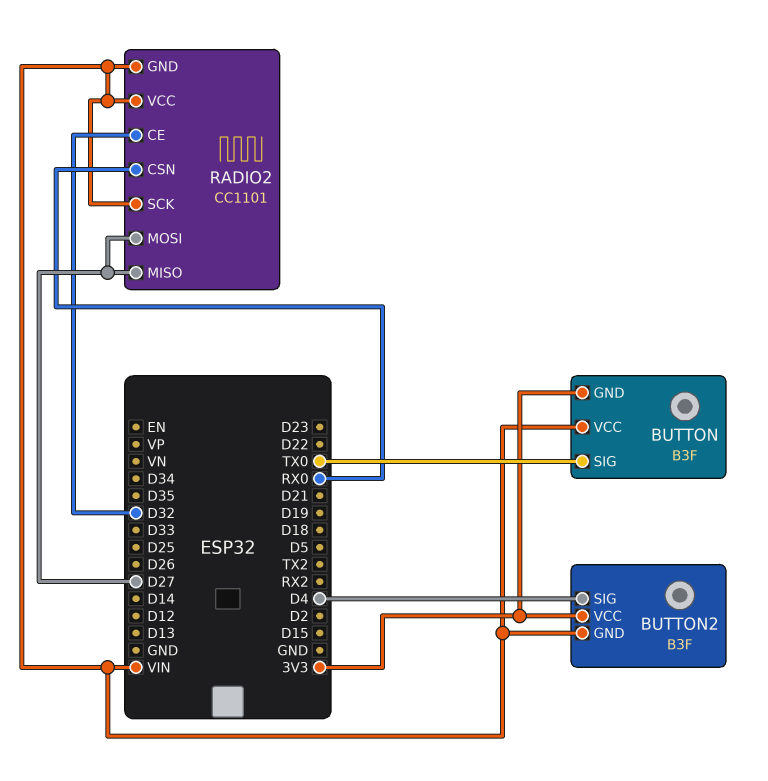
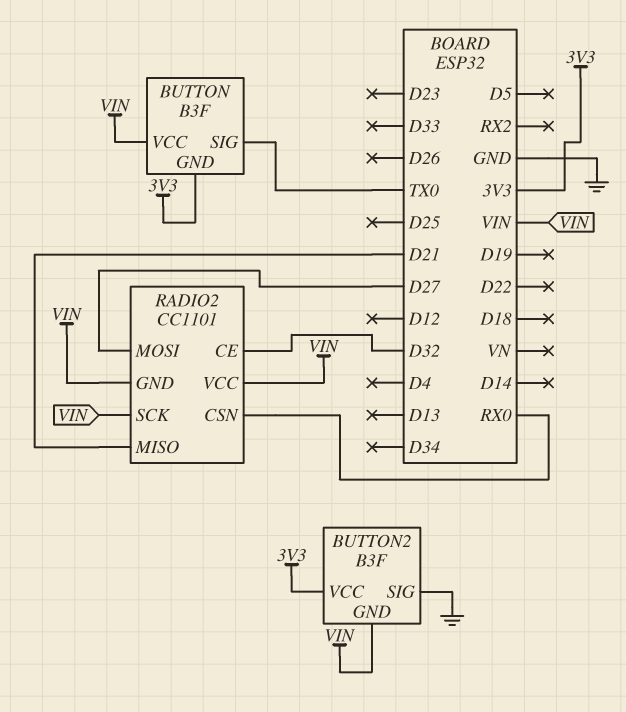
BUTTON2 pin SIG: D4 -> GND
RADIO2 pin MISO: D27 -> D21

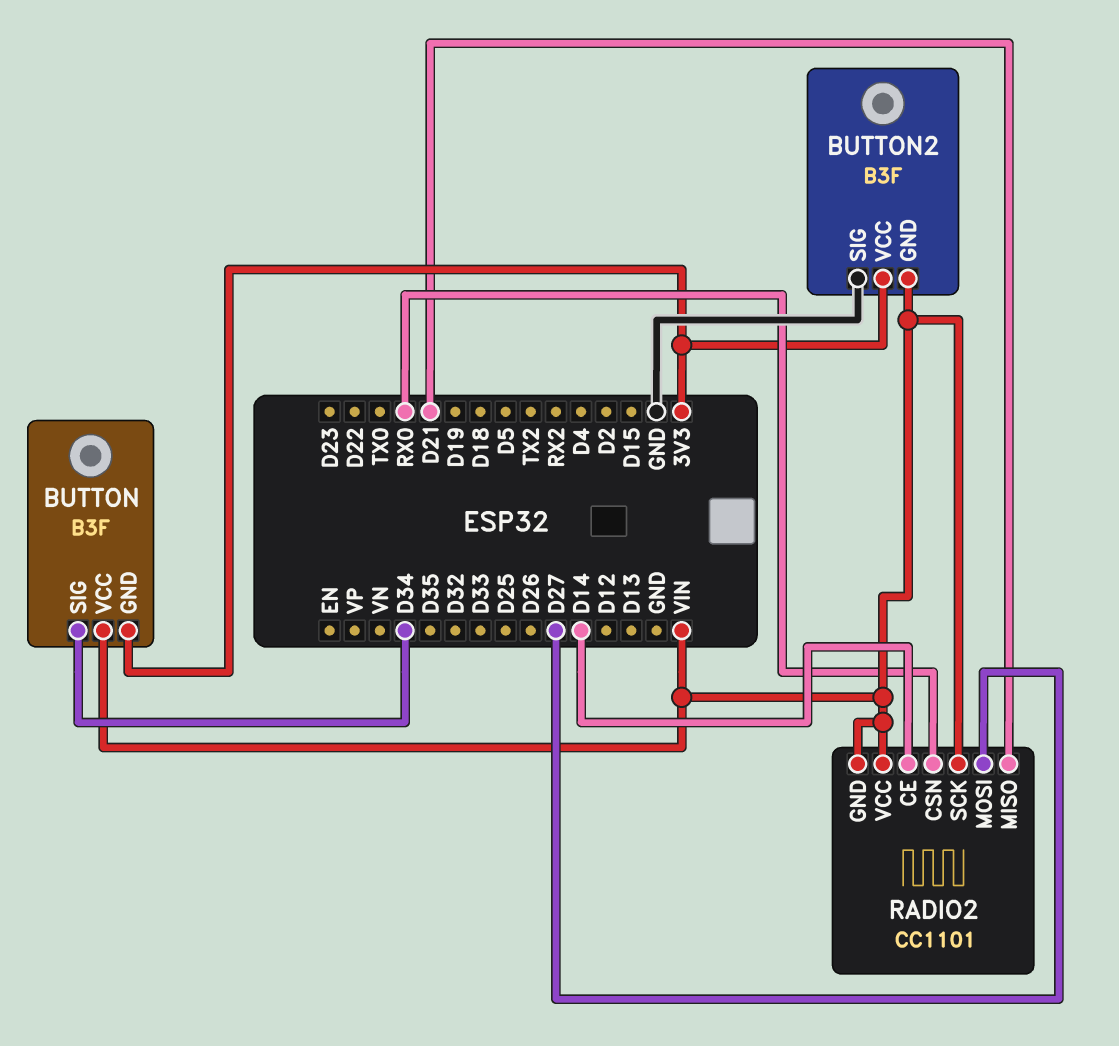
BUTTON pin SIG: TX0 -> D34
RADIO2 pin CE: D32 -> D14

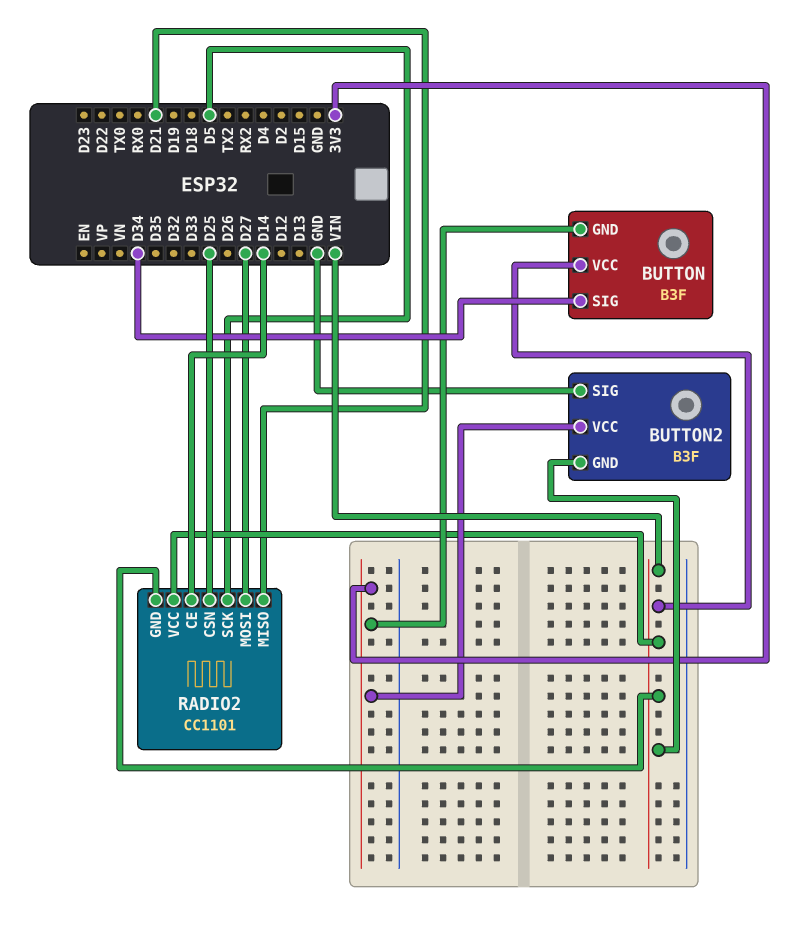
RADIO2 pin CSN: RX0 -> D25
RADIO2 pin SCK: VIN -> D5

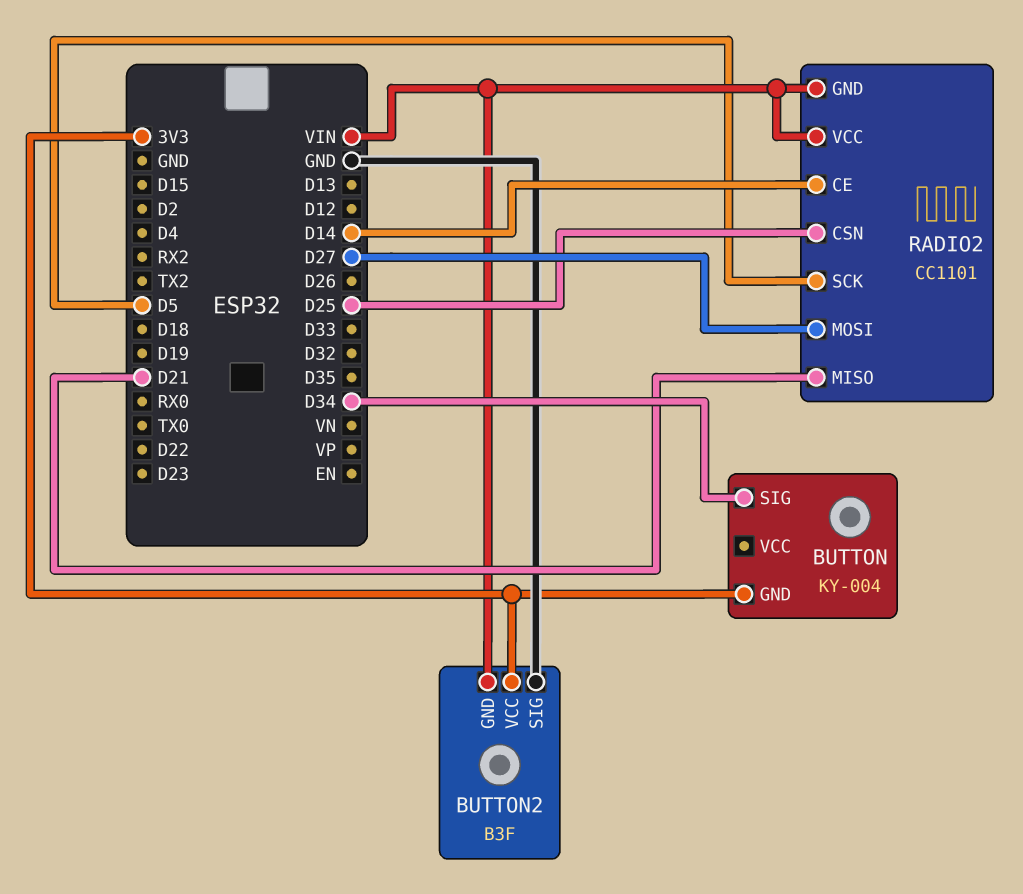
BUTTON: B3F -> KY-004
BUTTON pin VCC: VIN -> none

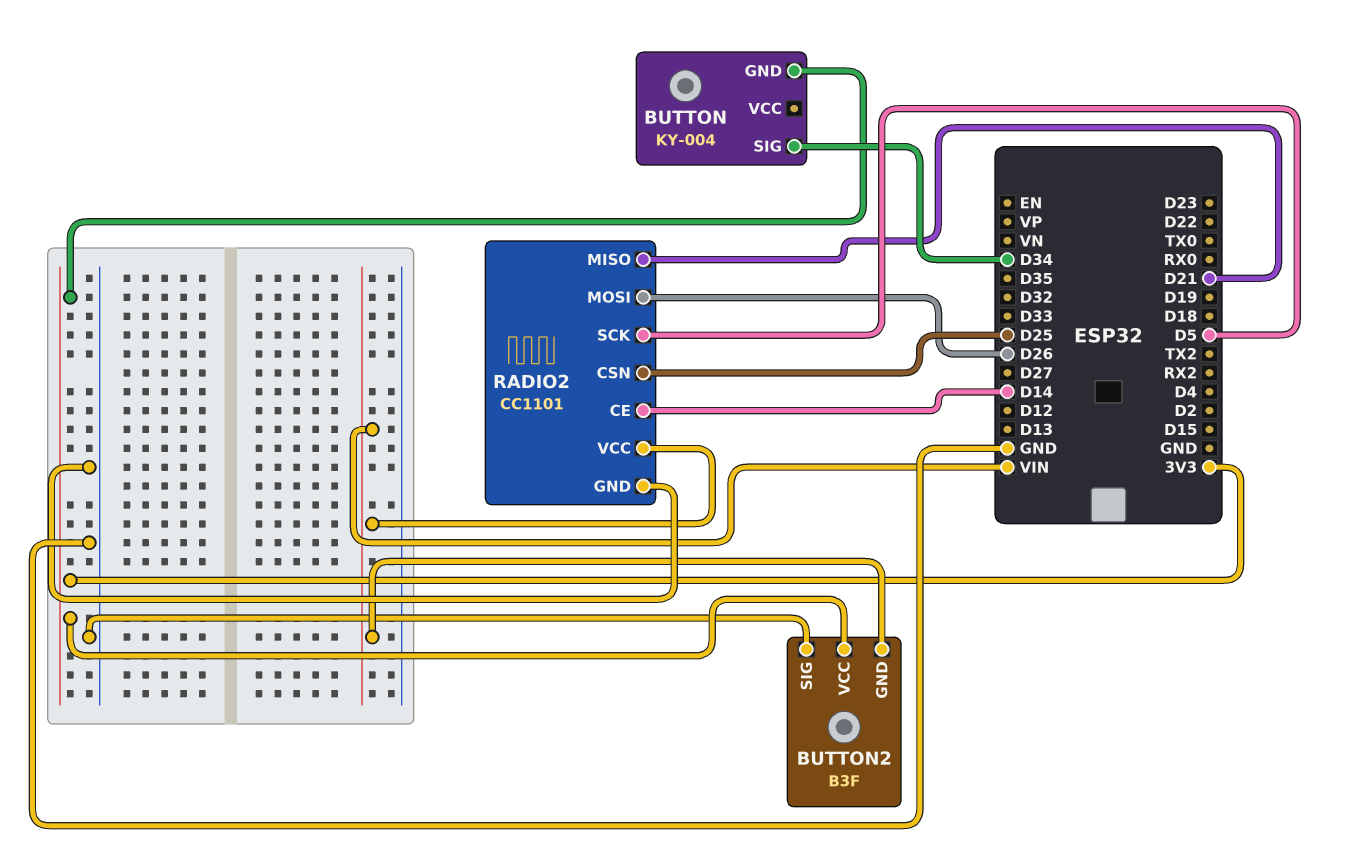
RADIO2 pin GND: VIN -> GND
RADIO2 pin MOSI: D27 -> D26

